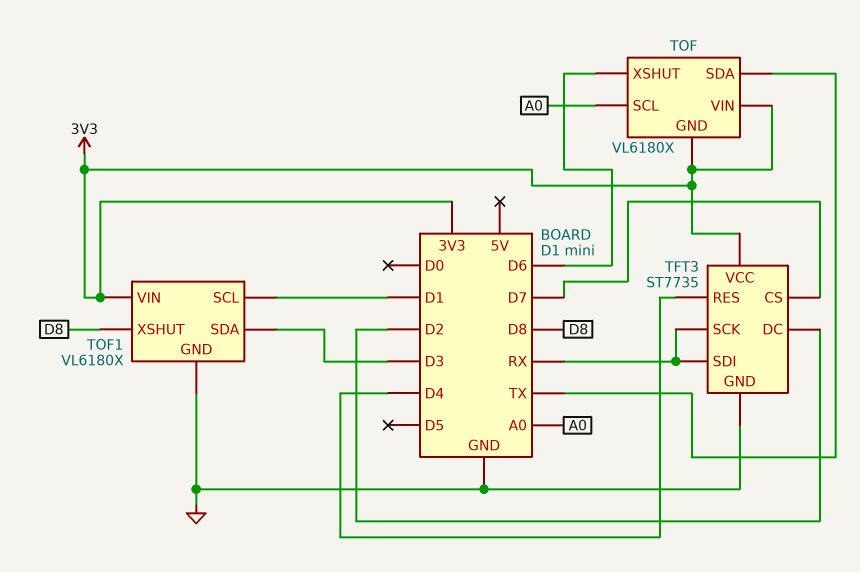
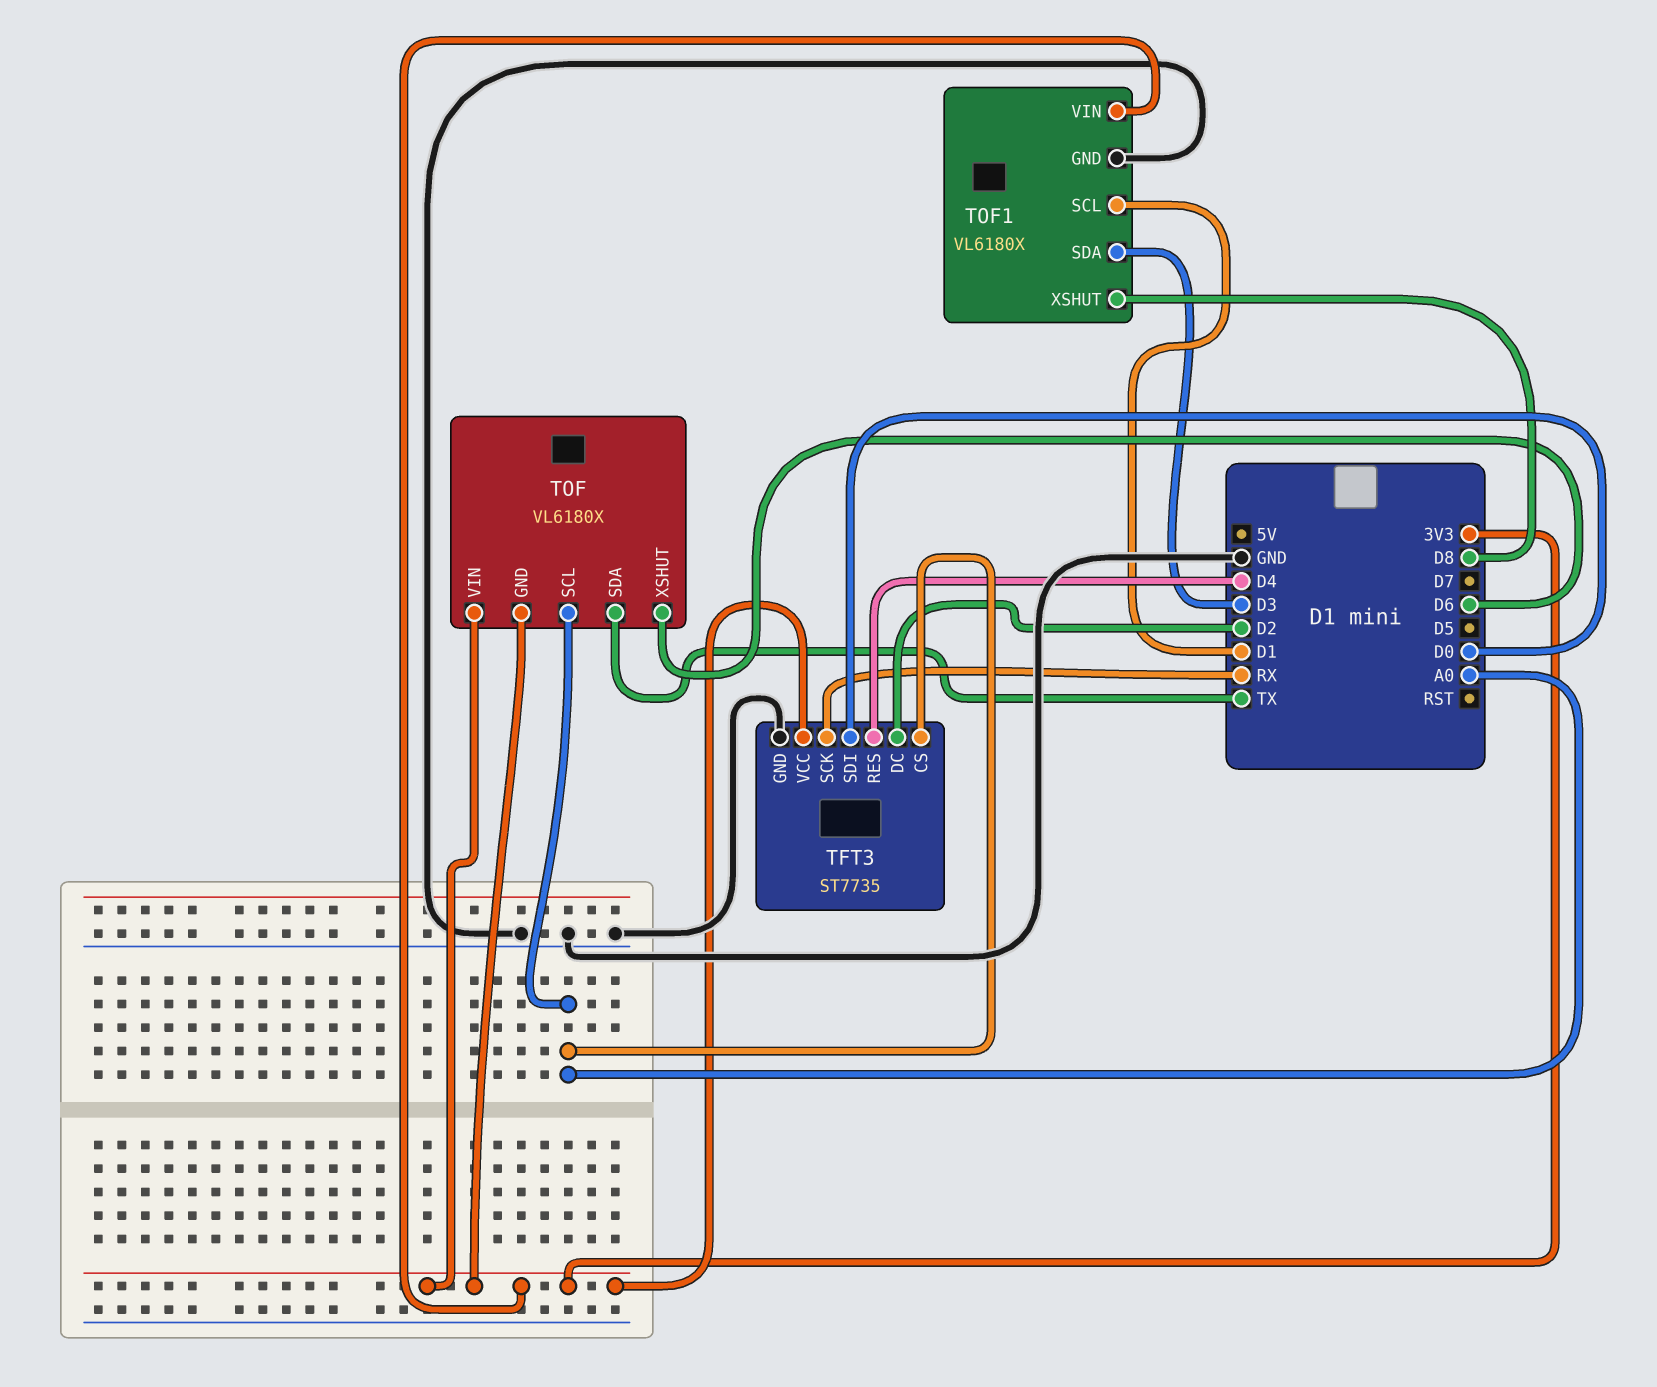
TFT3 pin CS: D7 -> A0
TFT3 pin SDI: RX -> D0

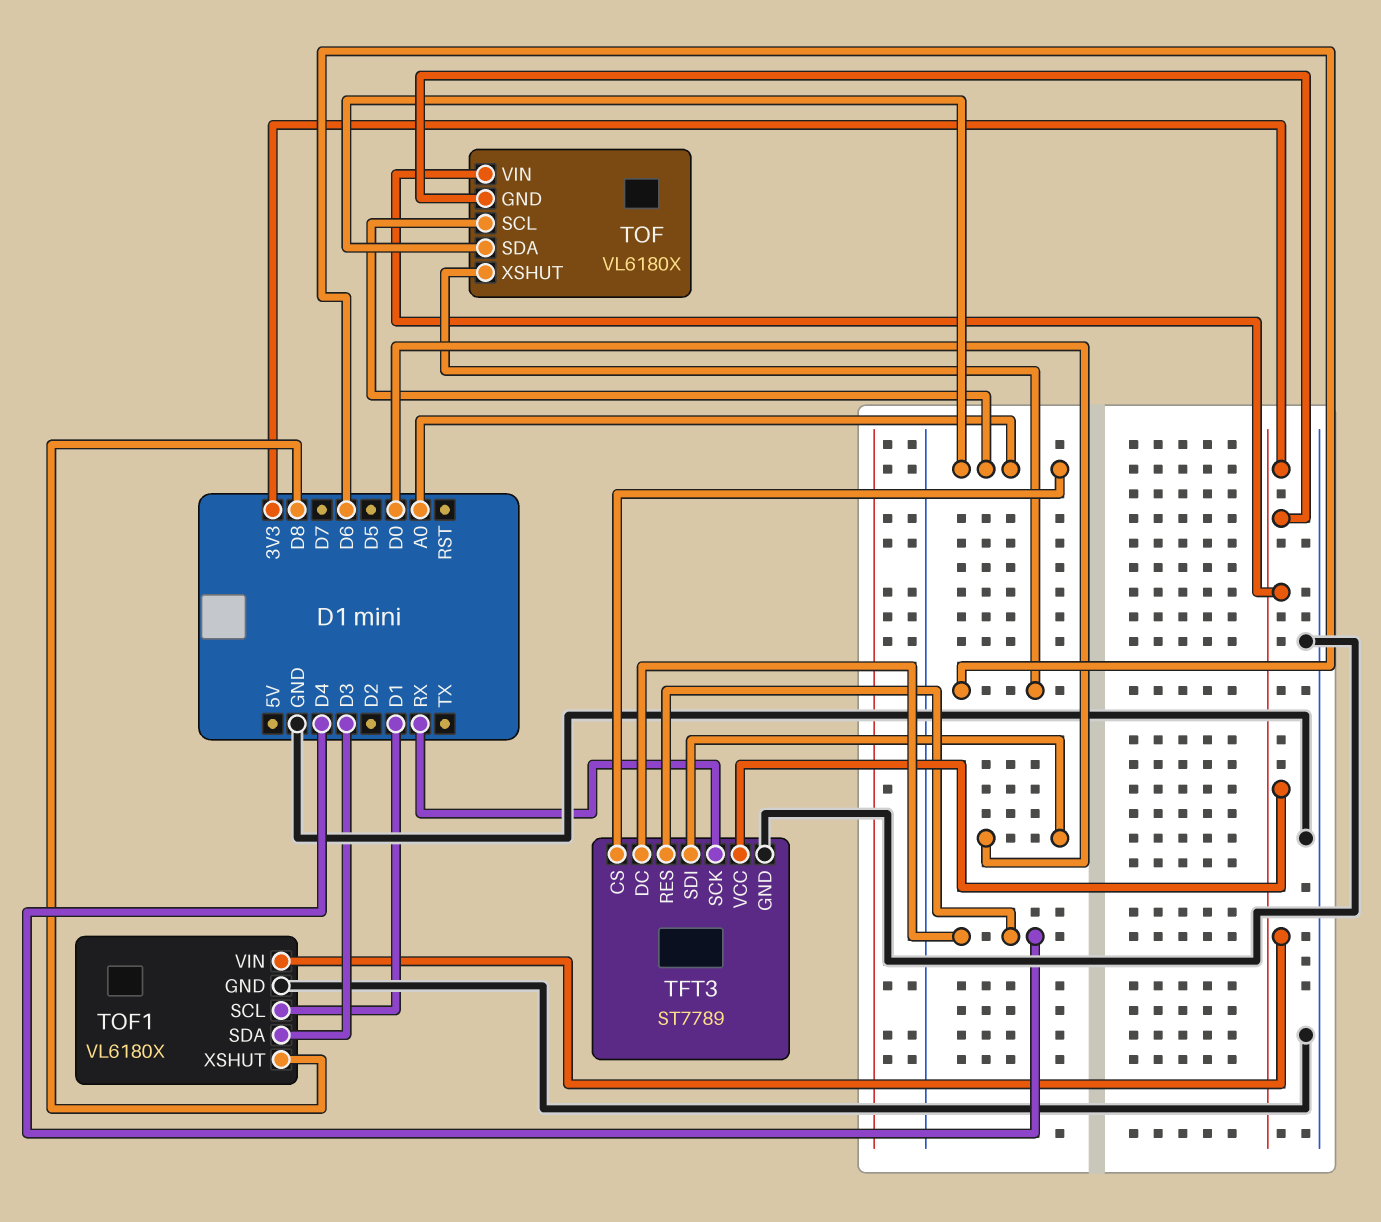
TFT3: ST7735 -> ST7789
TFT3 pin DC: D2 -> D4
TOF pin SDA: TX -> A0

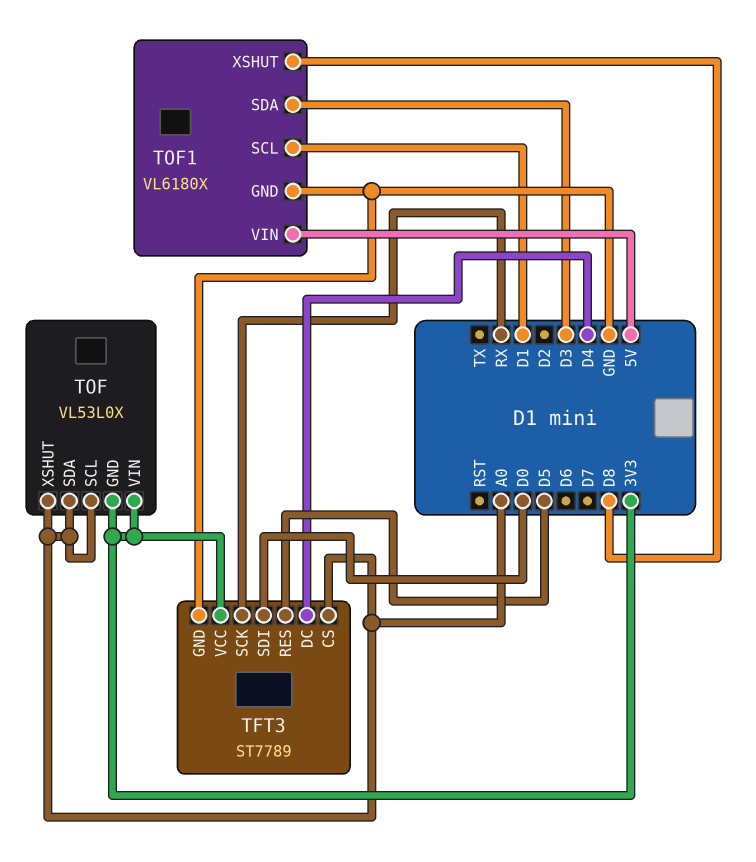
TFT3 pin RES: D4 -> D5
TOF: VL6180X -> VL53L0X
TOF pin XSHUT: D6 -> A0
TOF1 pin VIN: 3V3 -> 5V

